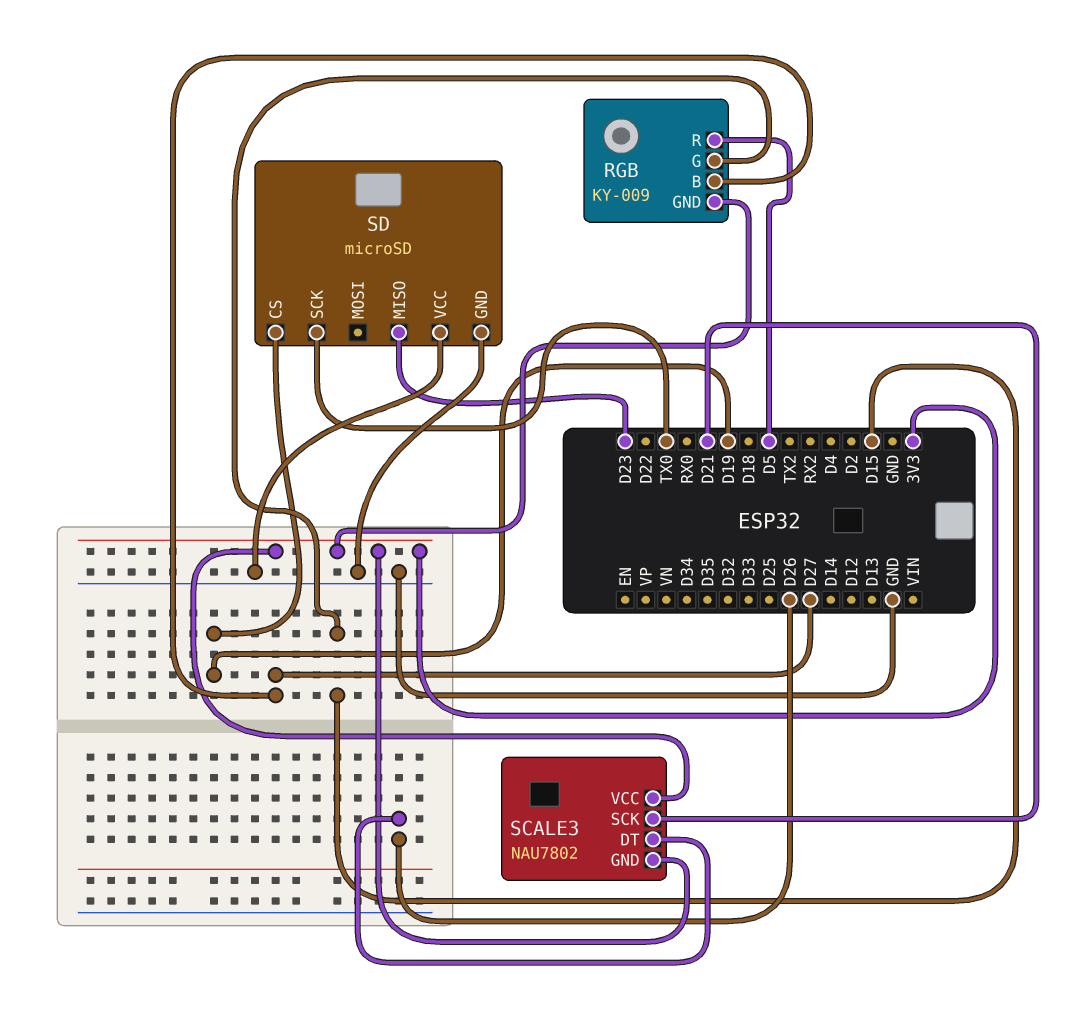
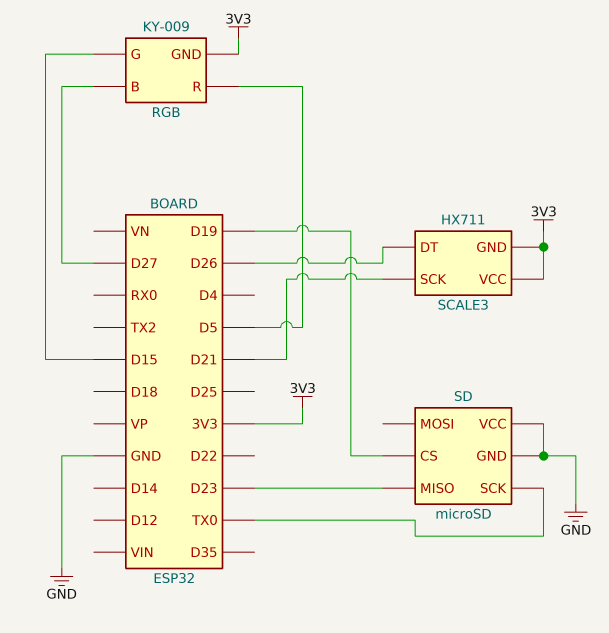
SCALE3: NAU7802 -> HX711

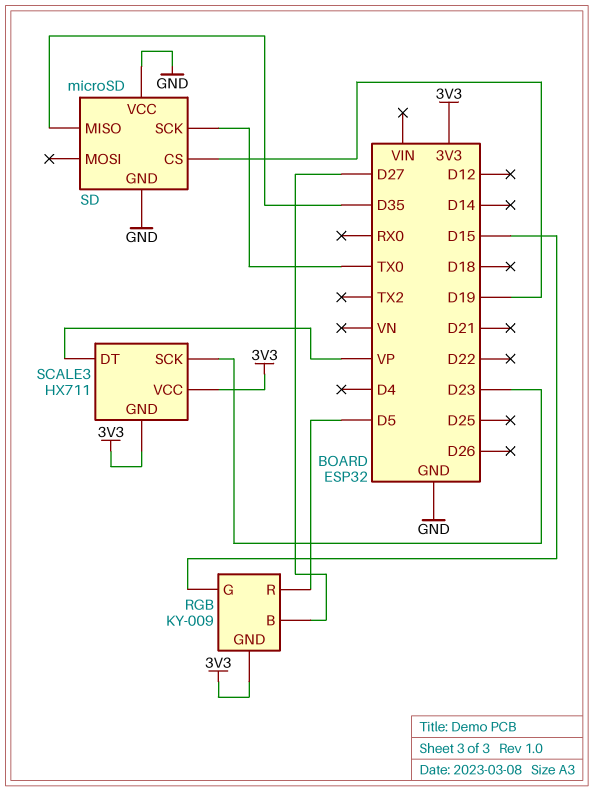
SCALE3 pin DT: D26 -> VP
SCALE3 pin SCK: D21 -> D23
SD pin MISO: D23 -> D35

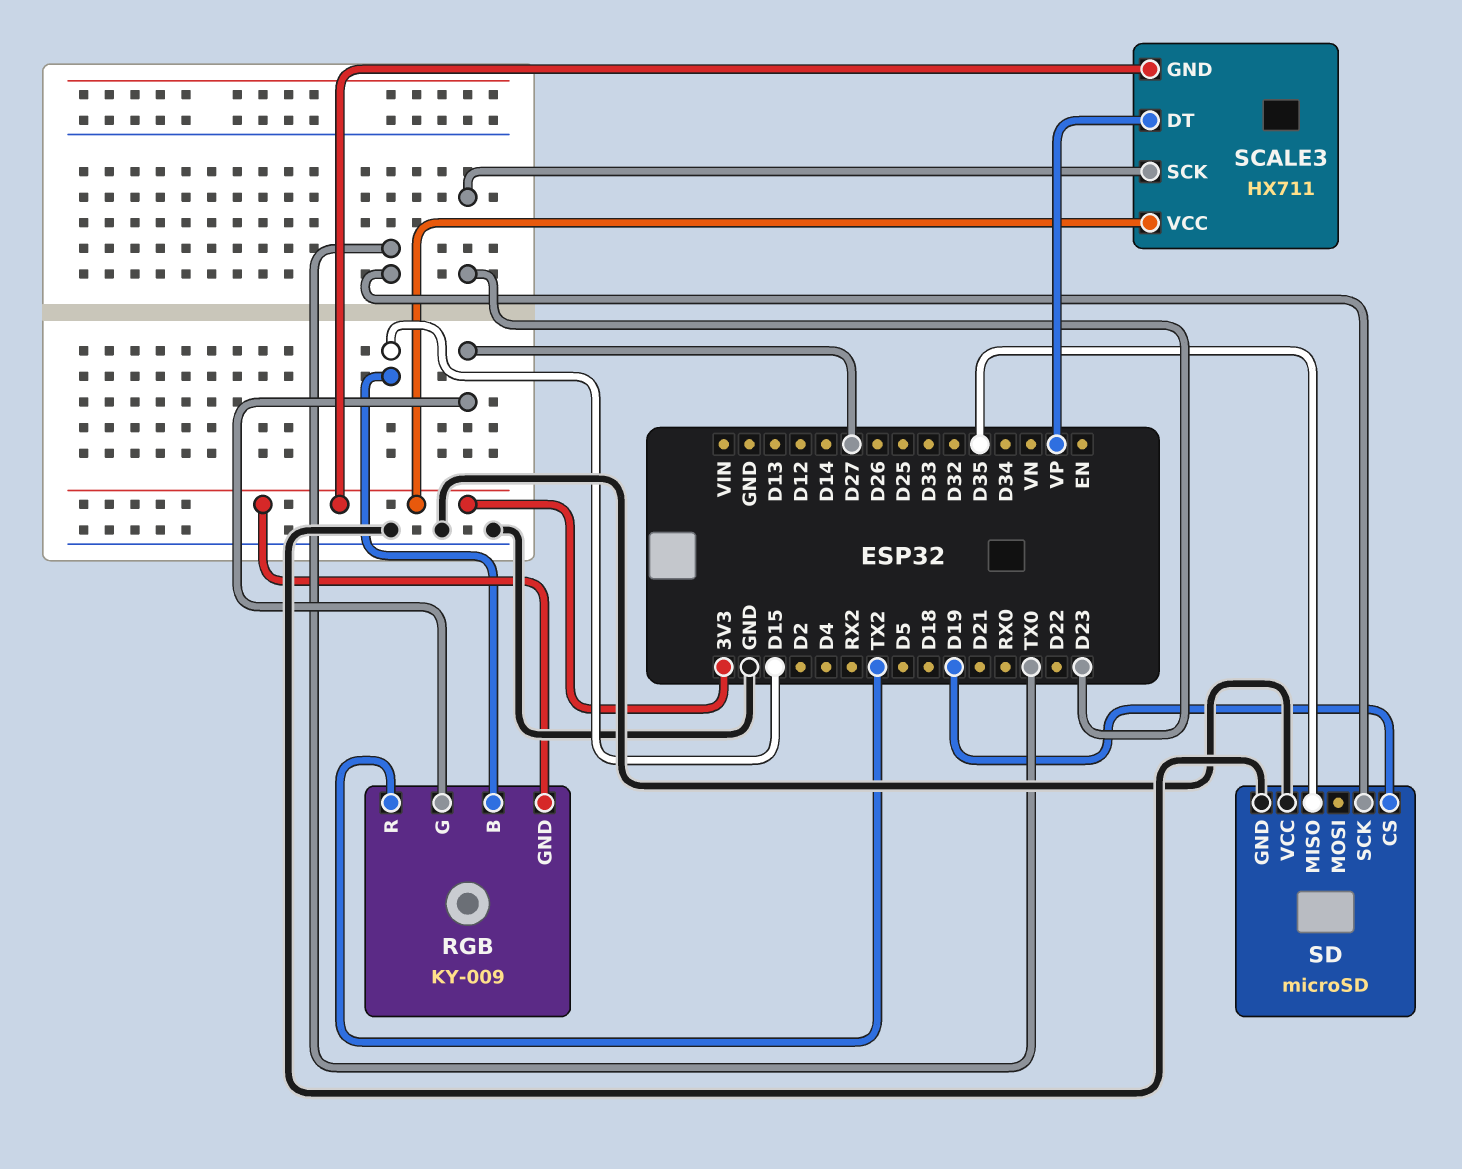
RGB pin B: D27 -> D15
RGB pin G: D15 -> D27
RGB pin R: D5 -> TX2

